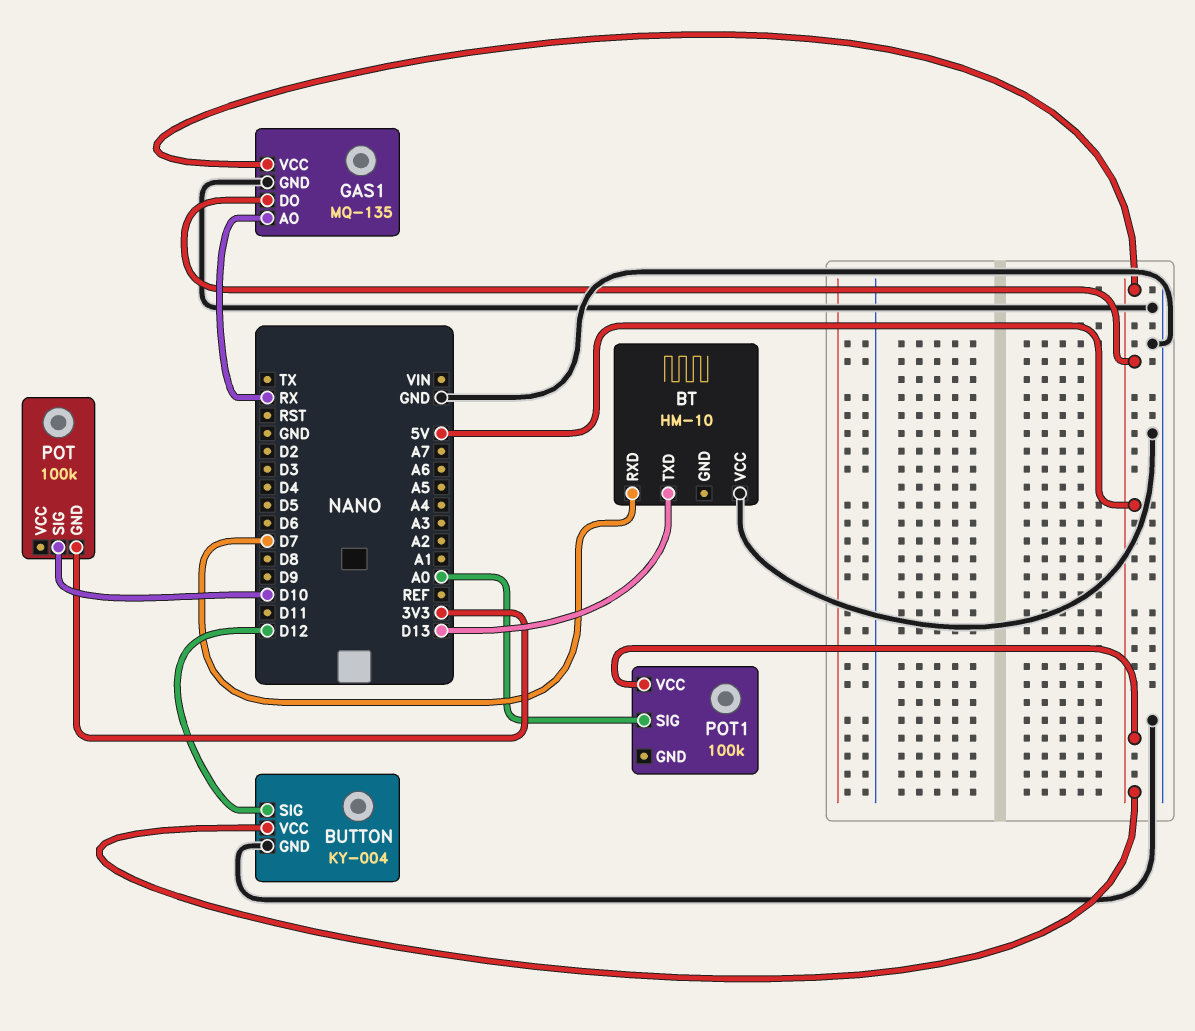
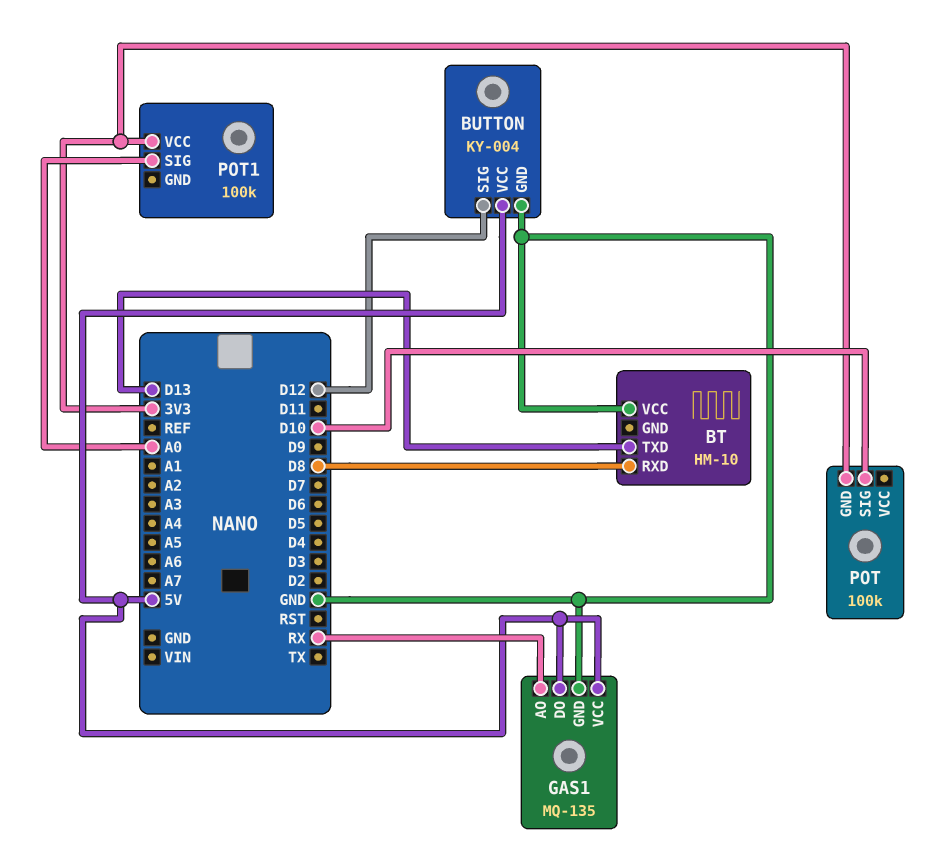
BT pin RXD: D7 -> D8
POT1 pin VCC: 5V -> 3V3

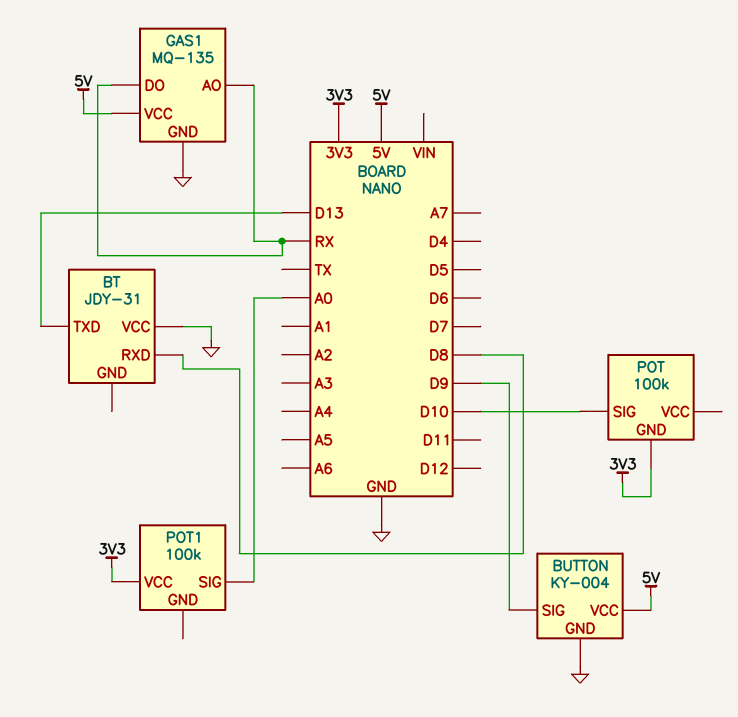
BT: HM-10 -> JDY-31
BUTTON pin SIG: D12 -> D9
GAS1 pin DO: 5V -> RX

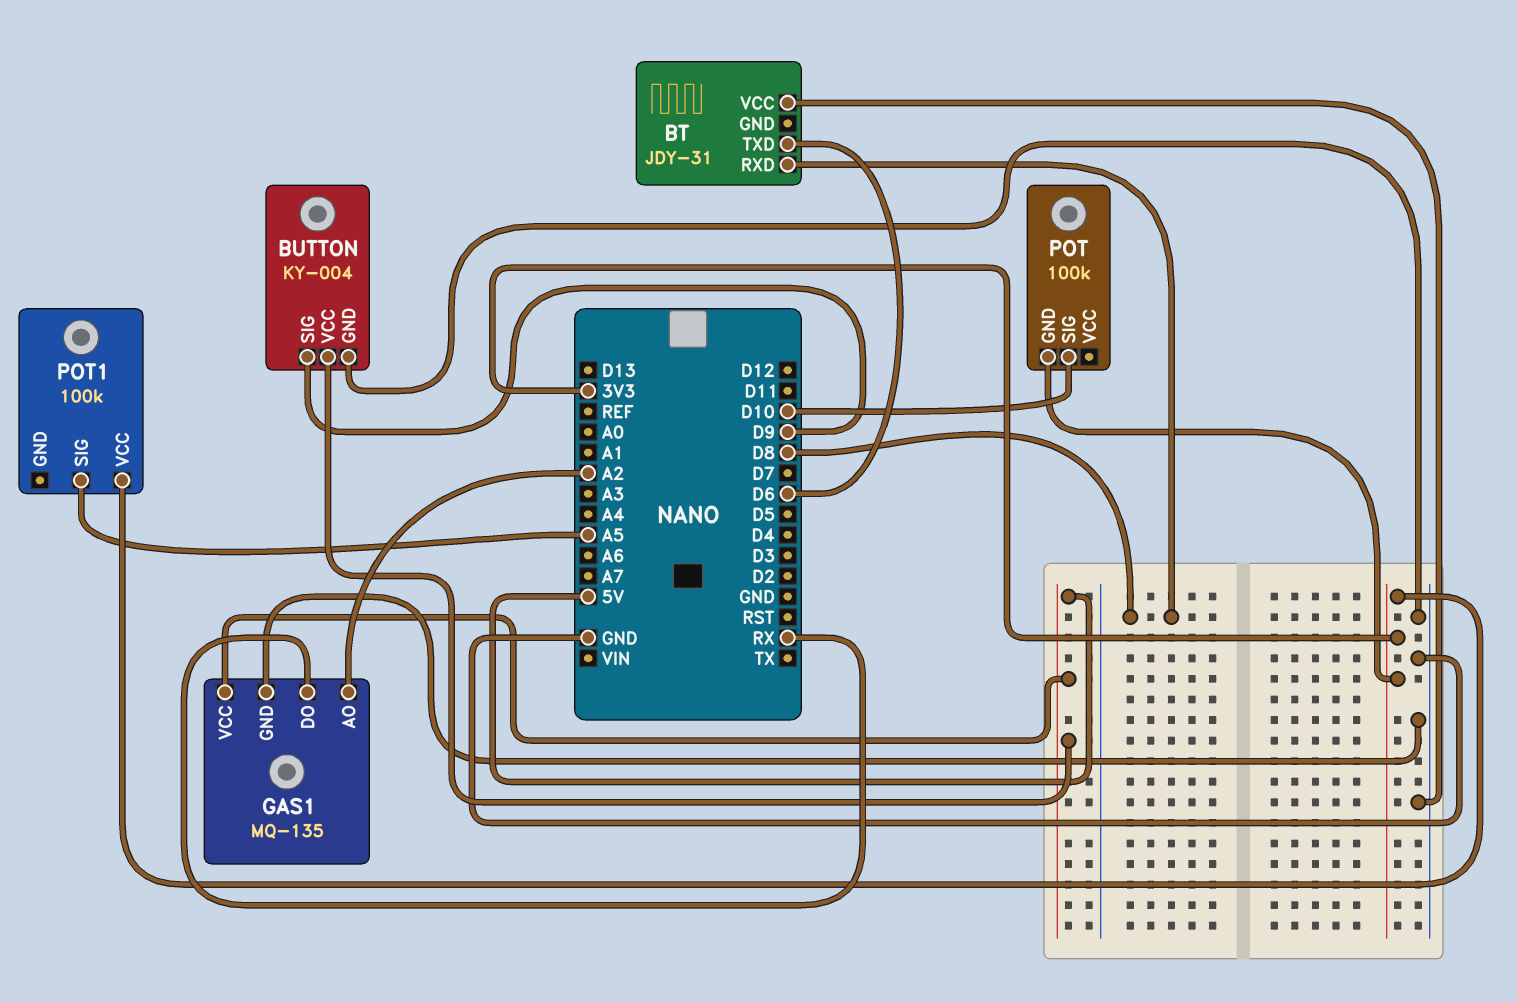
BT pin TXD: D13 -> D6
GAS1 pin AO: RX -> A2
POT1 pin SIG: A0 -> A5

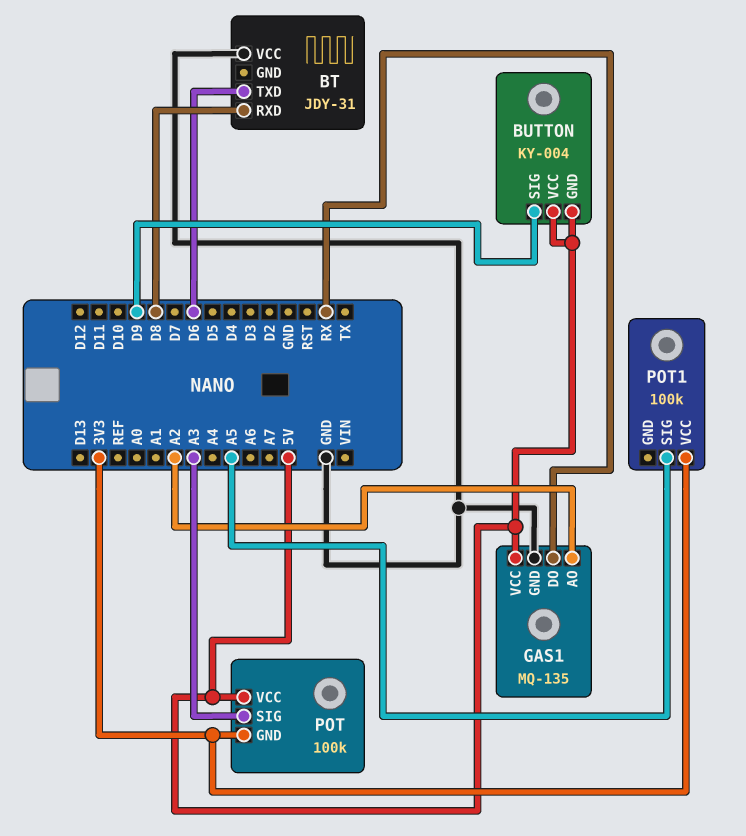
BUTTON pin GND: GND -> 5V
POT pin SIG: D10 -> A3
POT pin VCC: none -> 5V

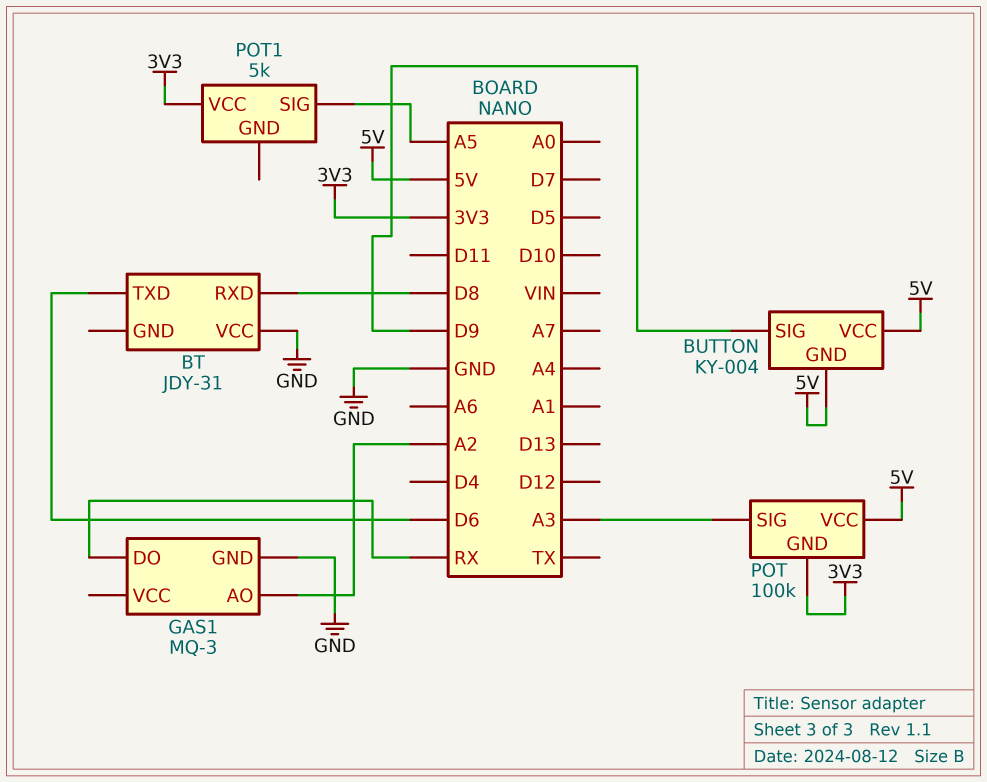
GAS1: MQ-135 -> MQ-3
GAS1 pin VCC: 5V -> none
POT1: 100k -> 5k

